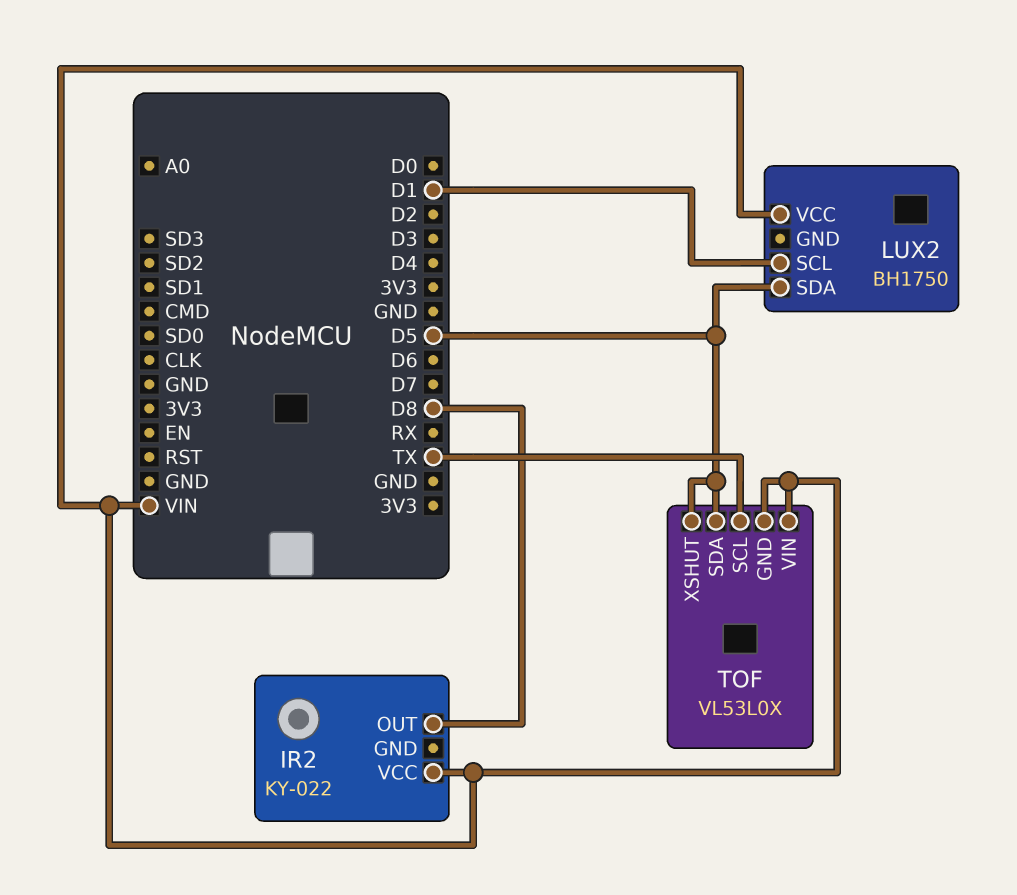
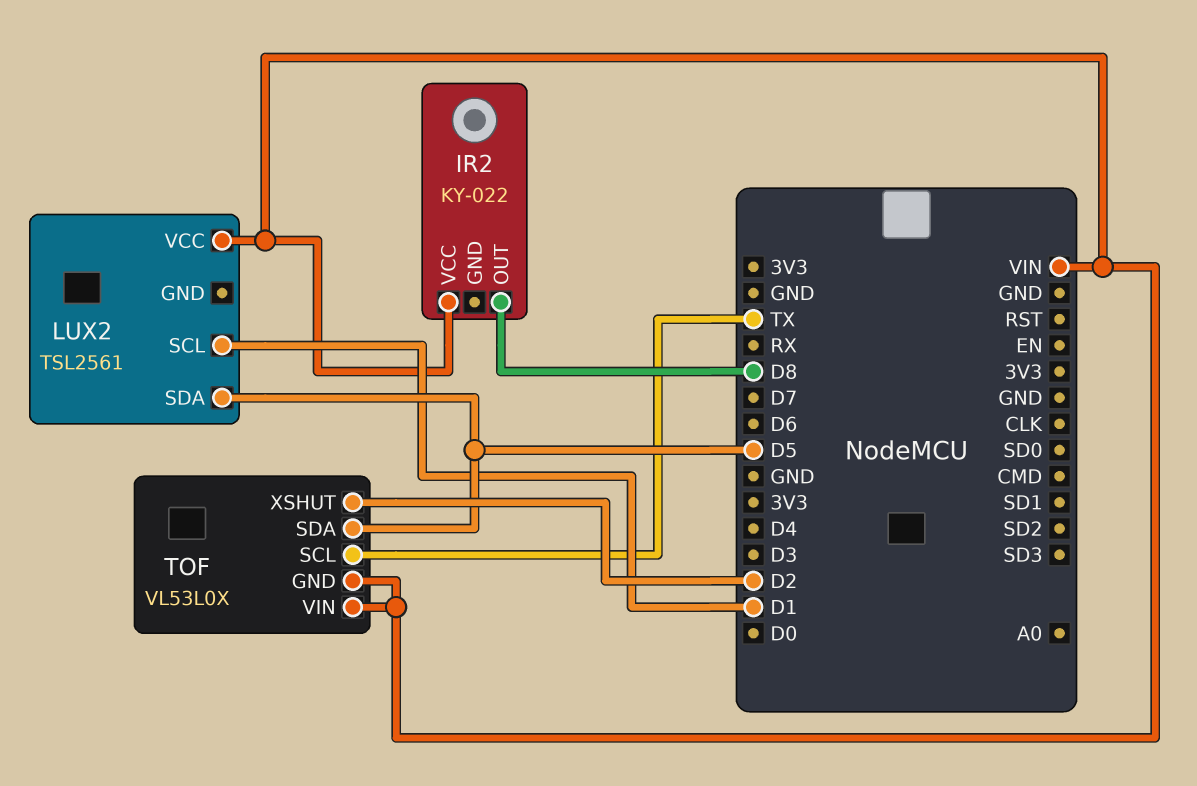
LUX2: BH1750 -> TSL2561
TOF pin XSHUT: D5 -> D2

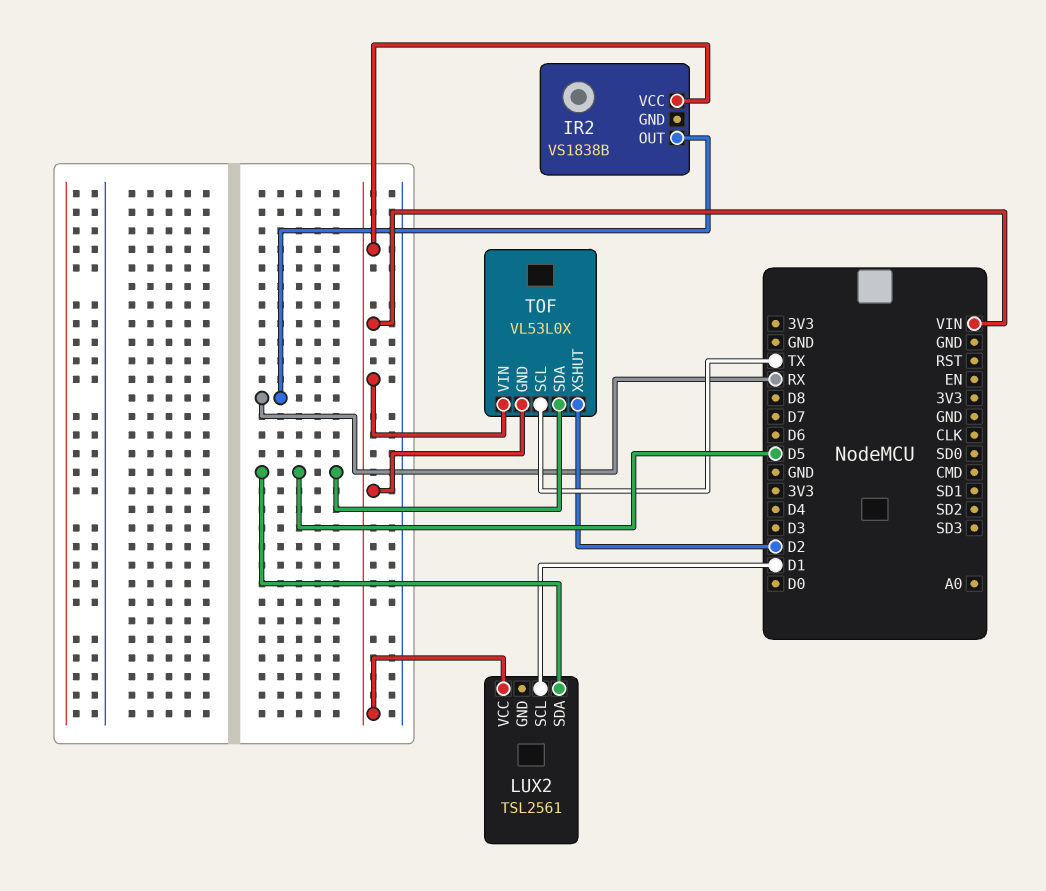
IR2: KY-022 -> VS1838B
IR2 pin OUT: D8 -> RX

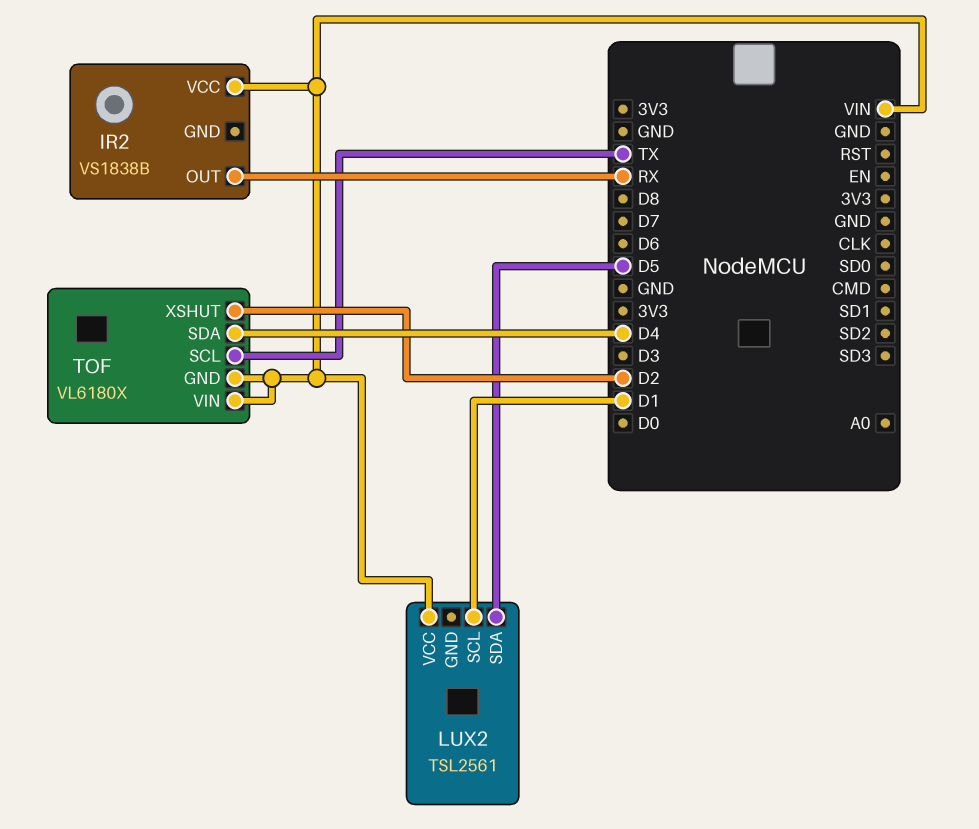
TOF: VL53L0X -> VL6180X
TOF pin SDA: D5 -> D4

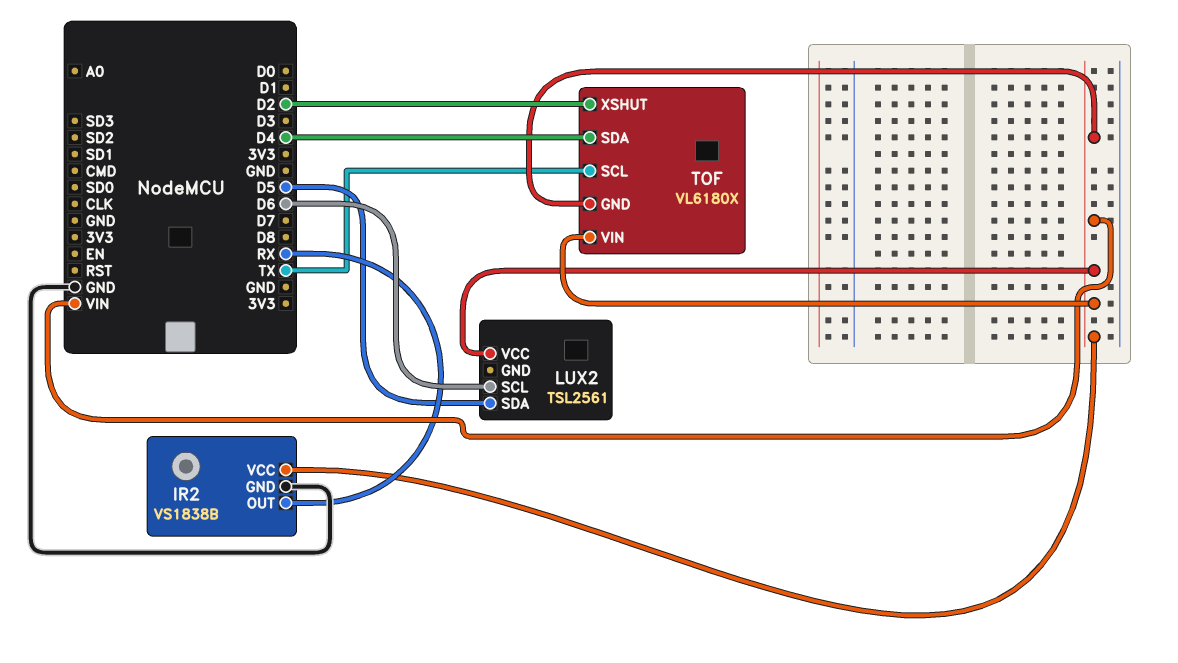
IR2 pin GND: none -> GND
LUX2 pin SCL: D1 -> D6

